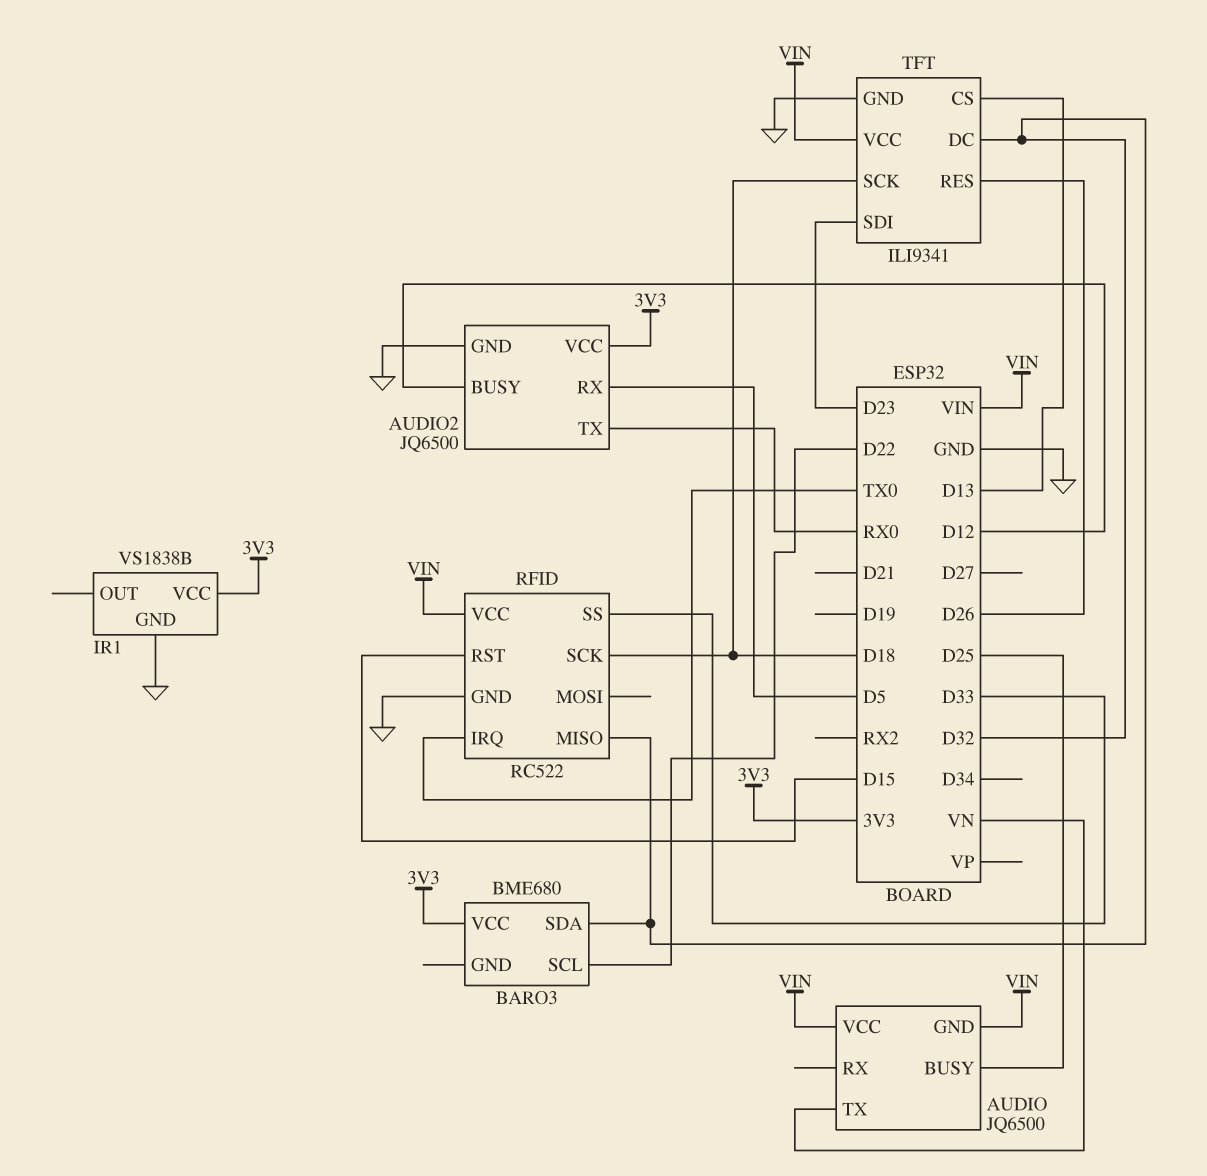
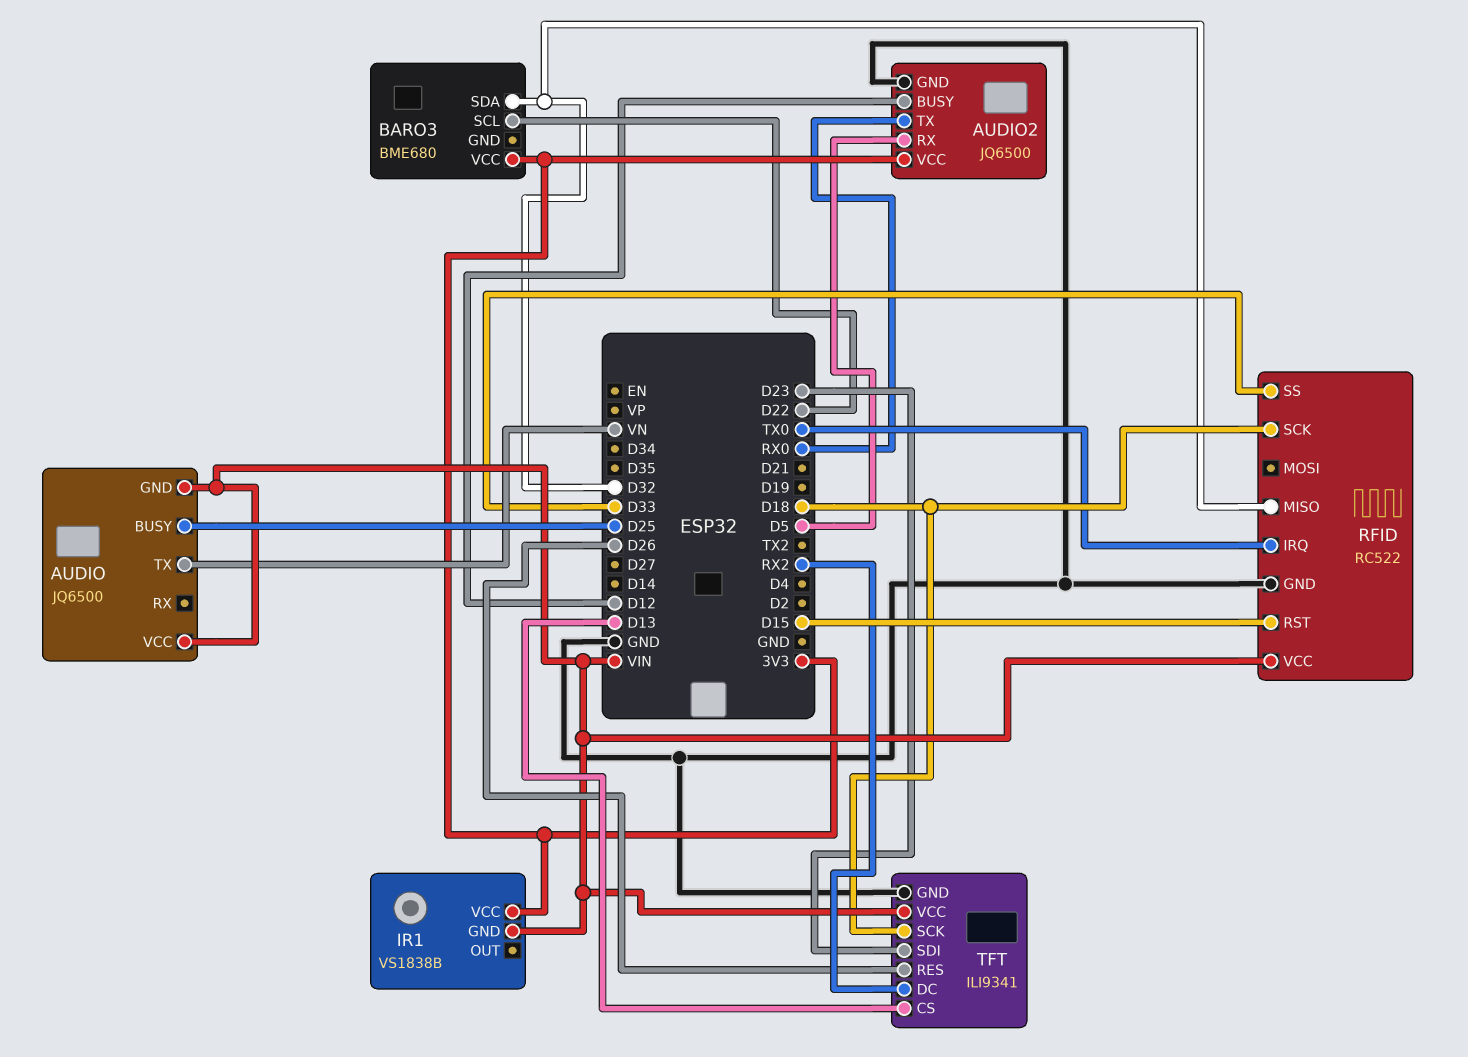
IR1 pin GND: GND -> VIN
TFT pin DC: D32 -> RX2

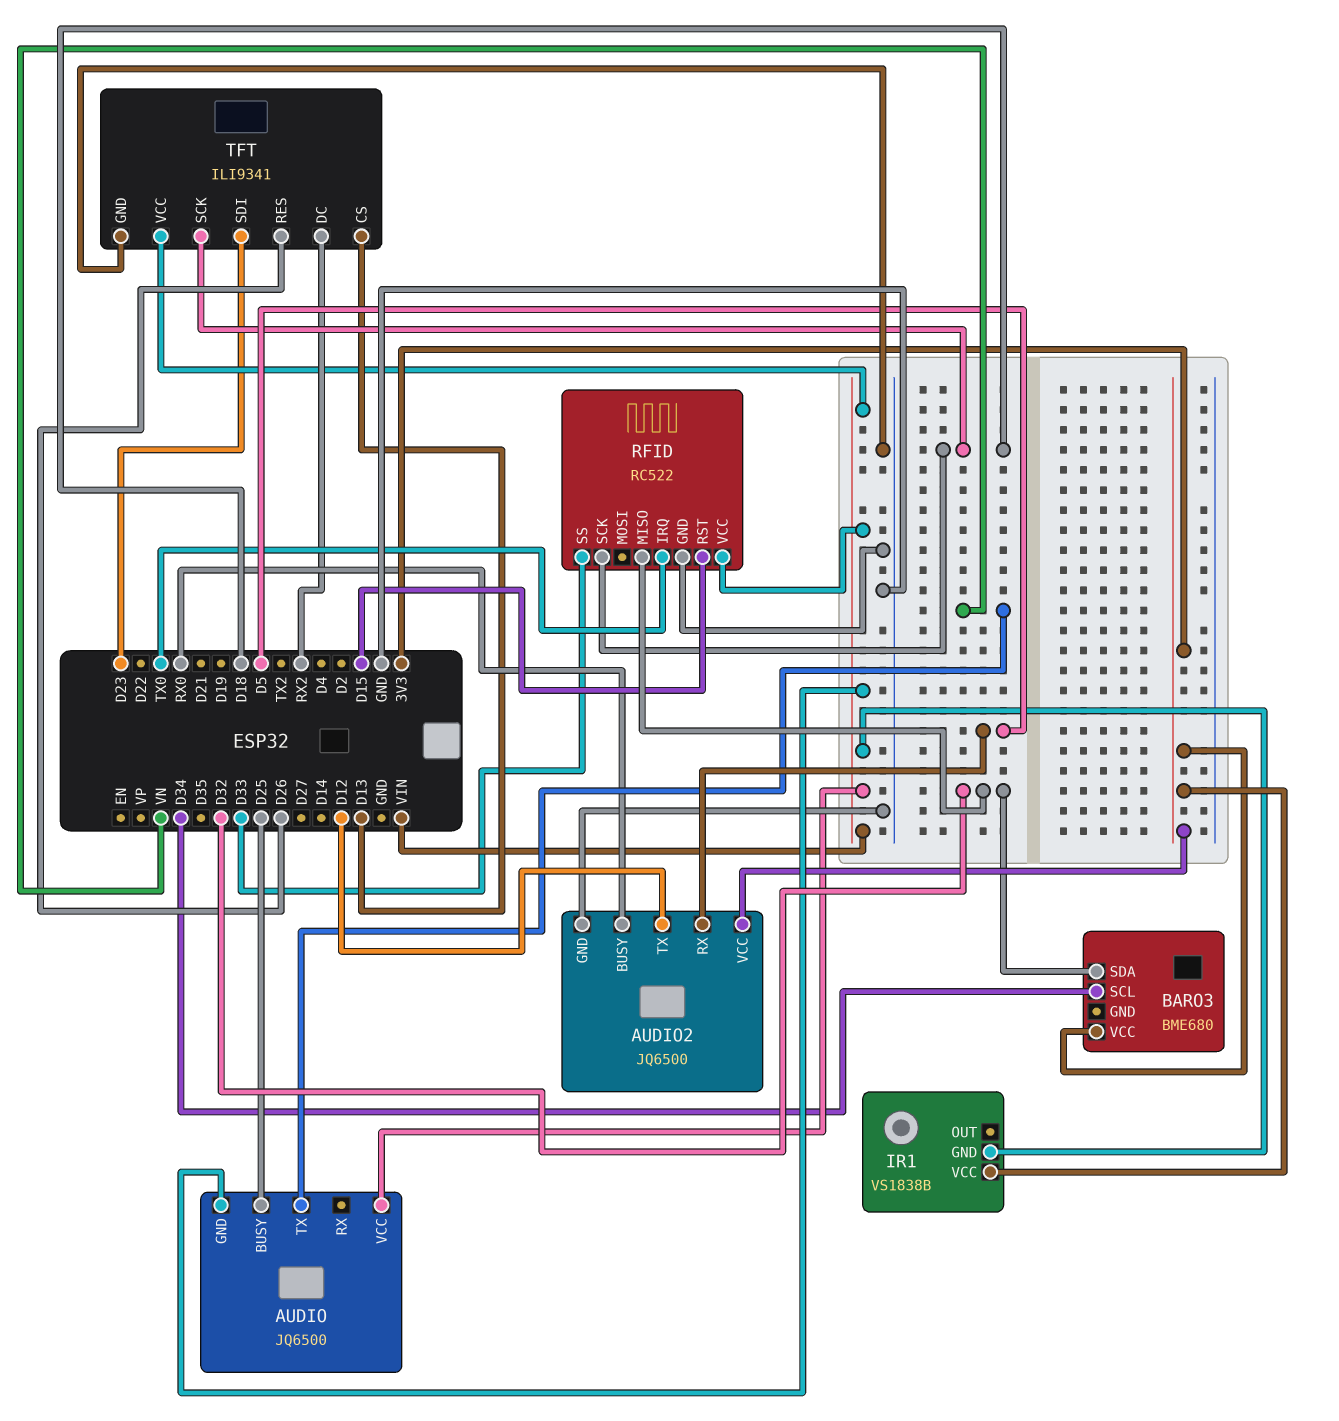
AUDIO2 pin BUSY: D12 -> RX0
AUDIO2 pin TX: RX0 -> D12
BARO3 pin SCL: D22 -> D34

